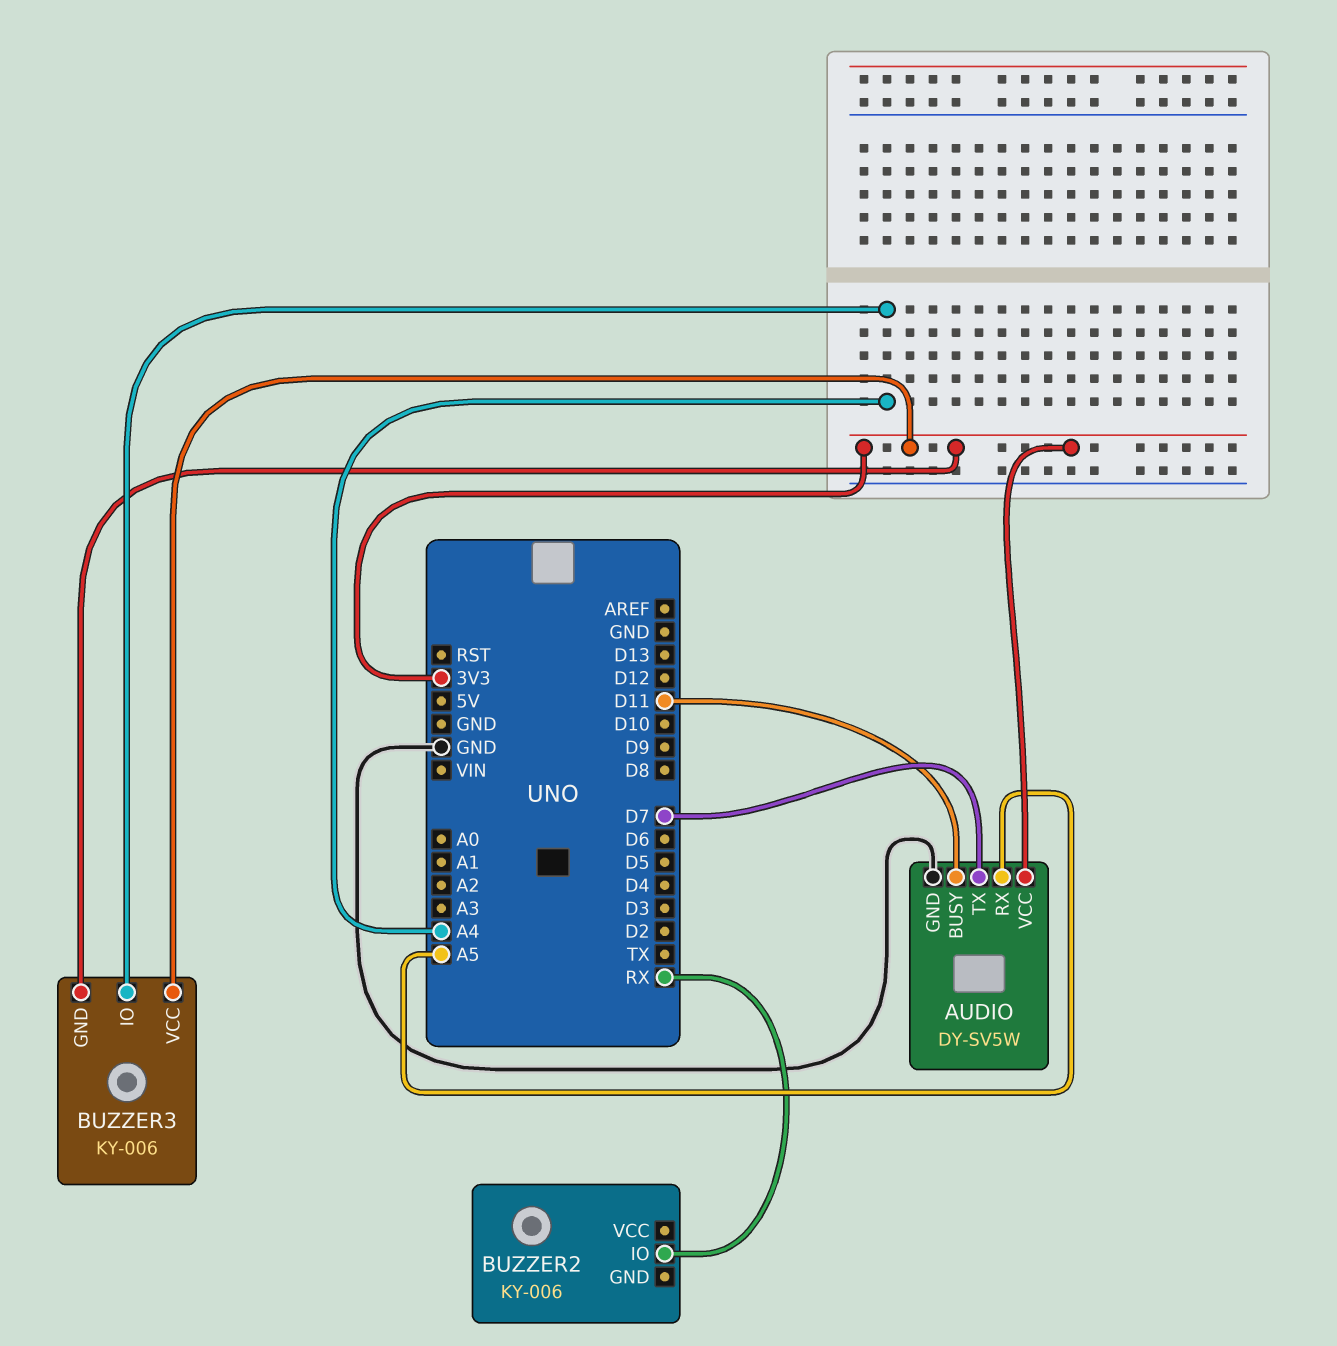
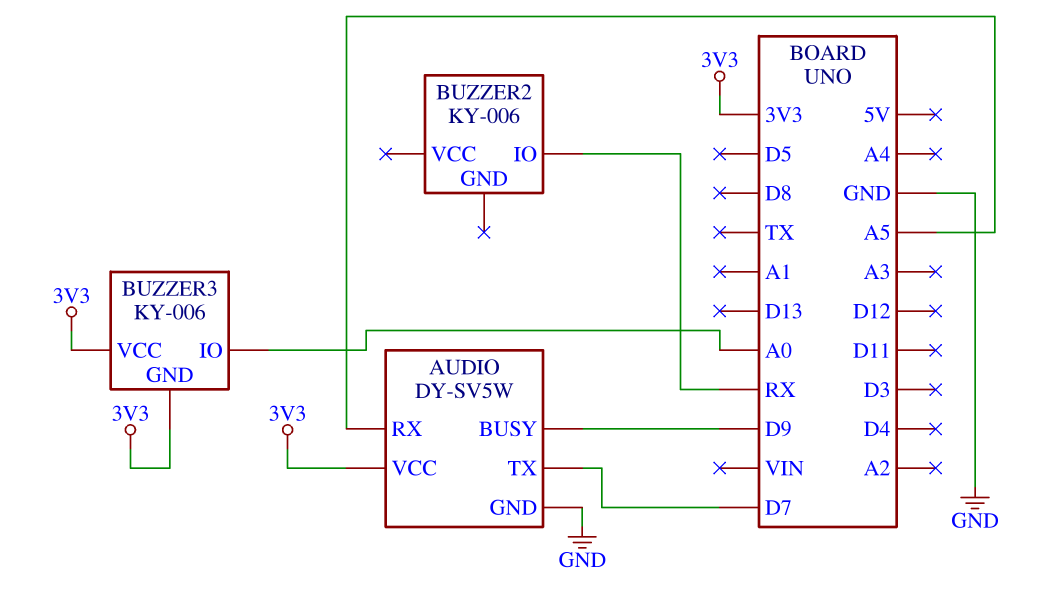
AUDIO pin BUSY: D11 -> D9
BUZZER3 pin IO: A4 -> A0

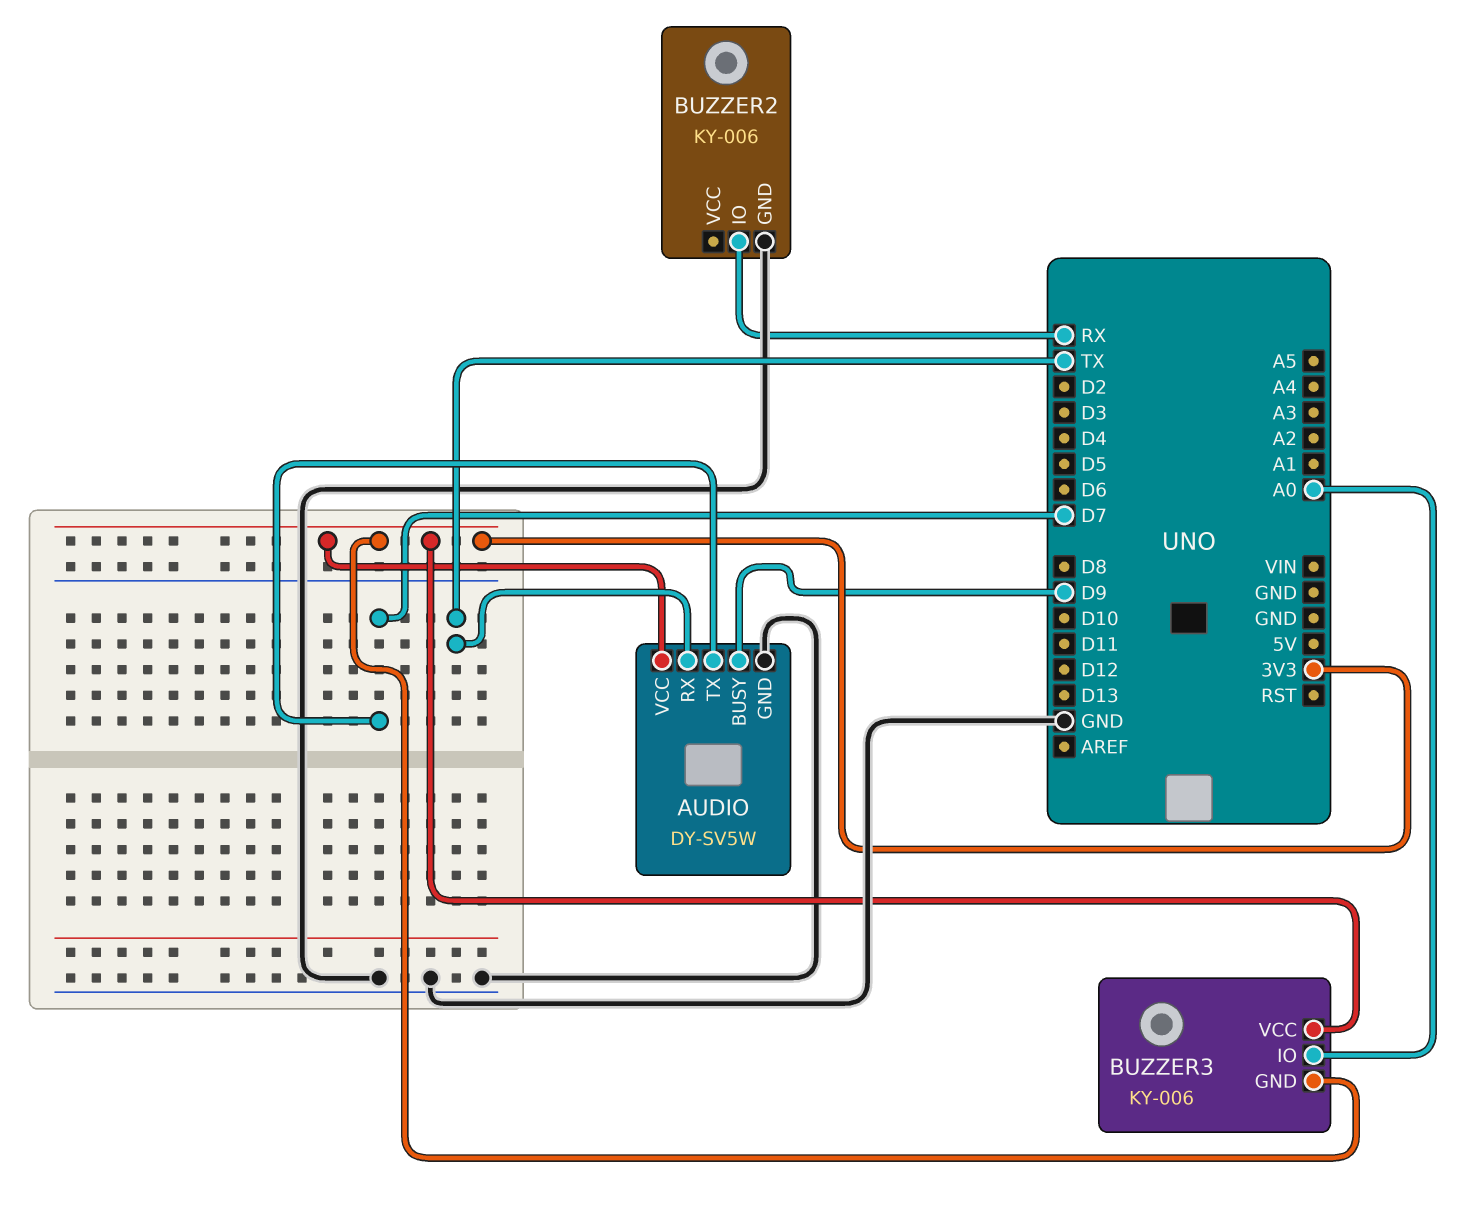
AUDIO pin RX: A5 -> TX
BUZZER2 pin GND: none -> GND

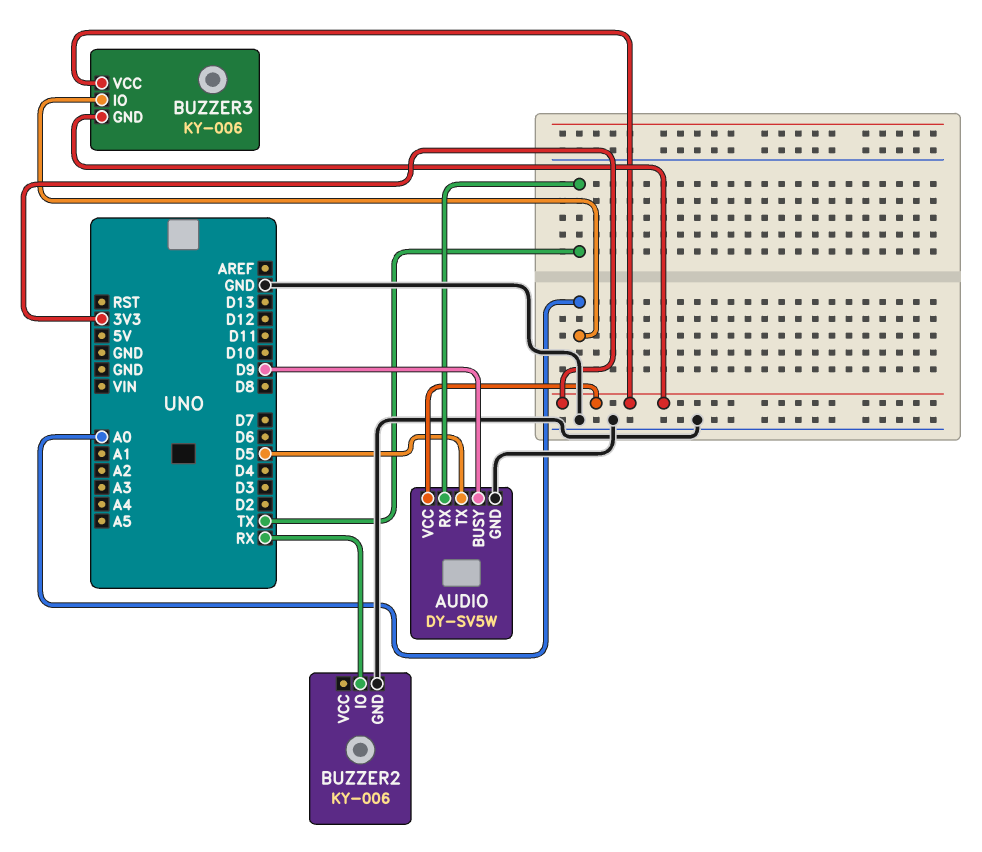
AUDIO pin TX: D7 -> D5

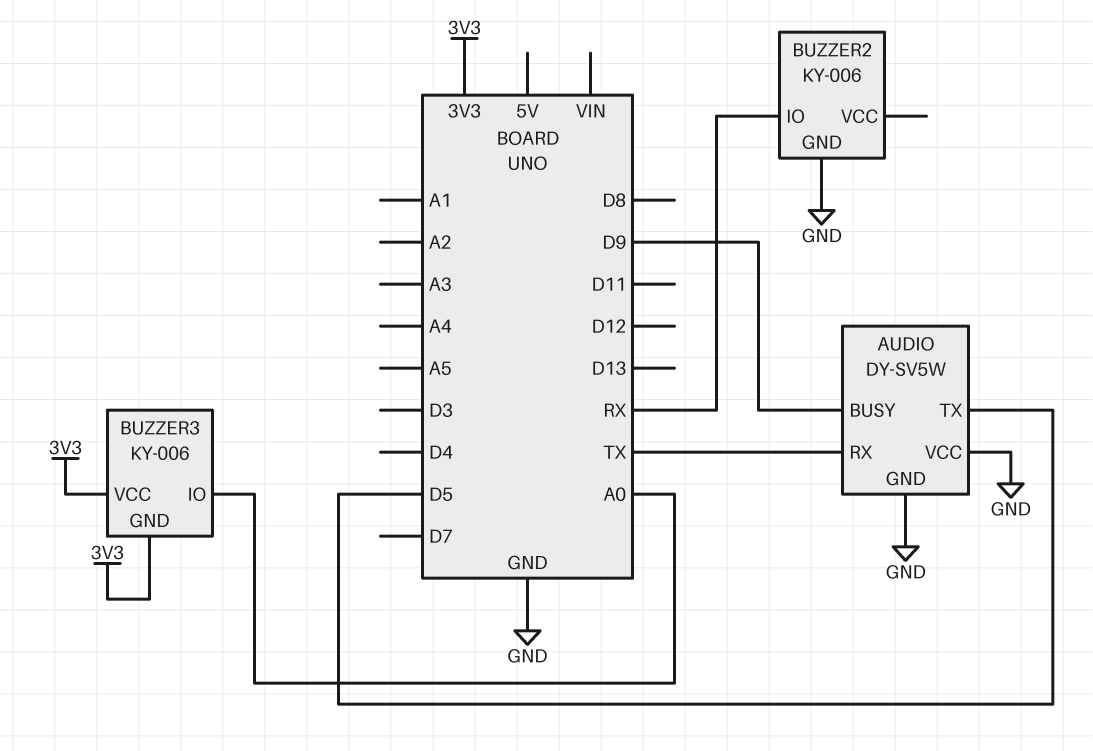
AUDIO pin VCC: 3V3 -> GND

